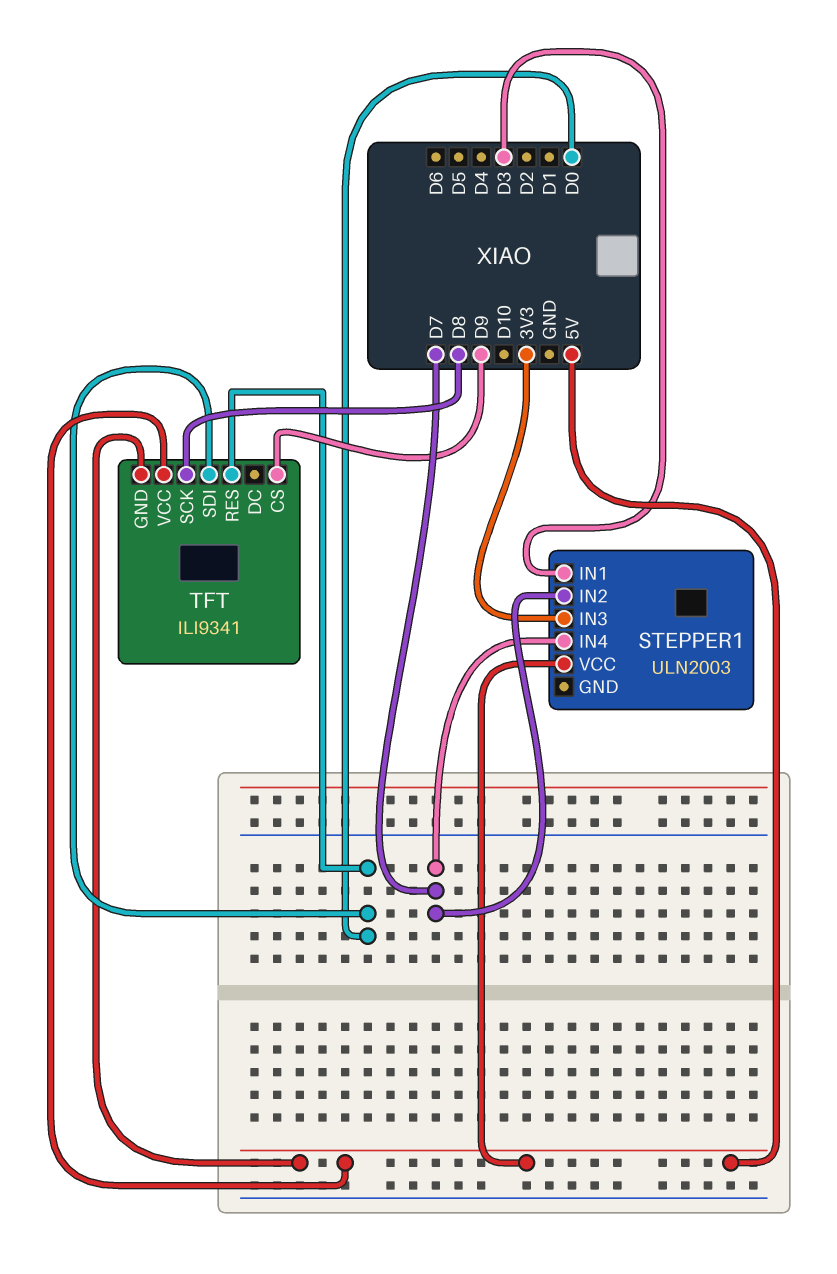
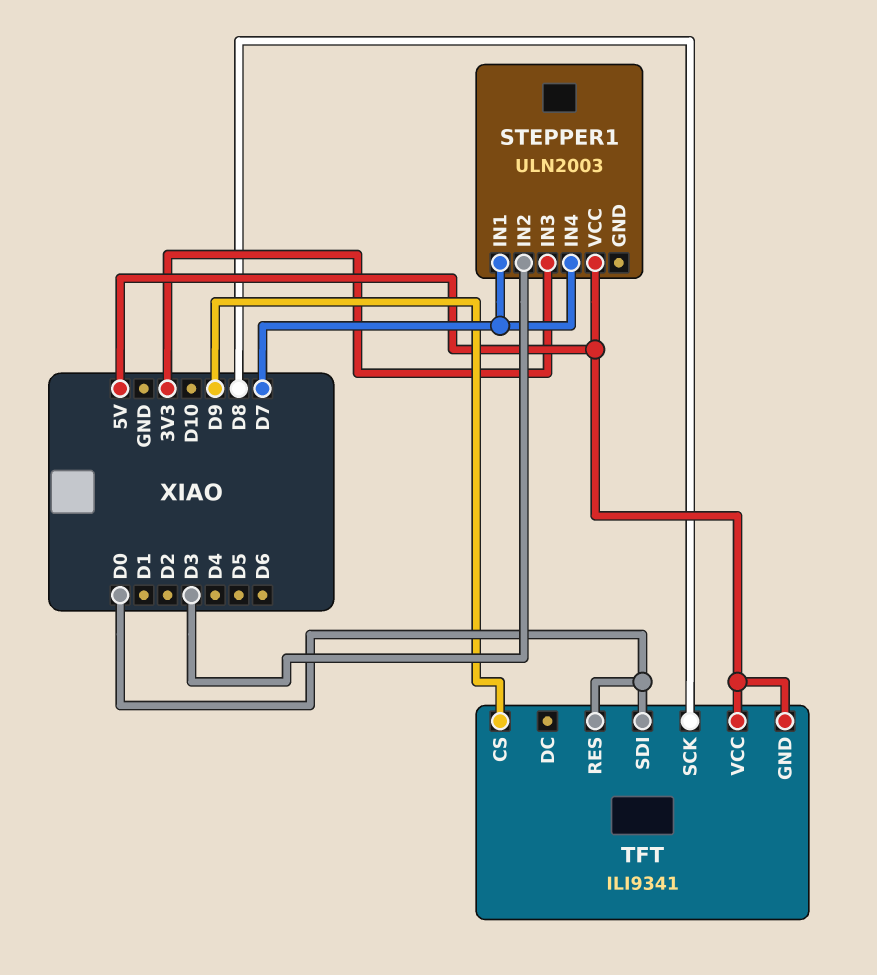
STEPPER1 pin IN1: D3 -> D7
STEPPER1 pin IN2: D7 -> D3

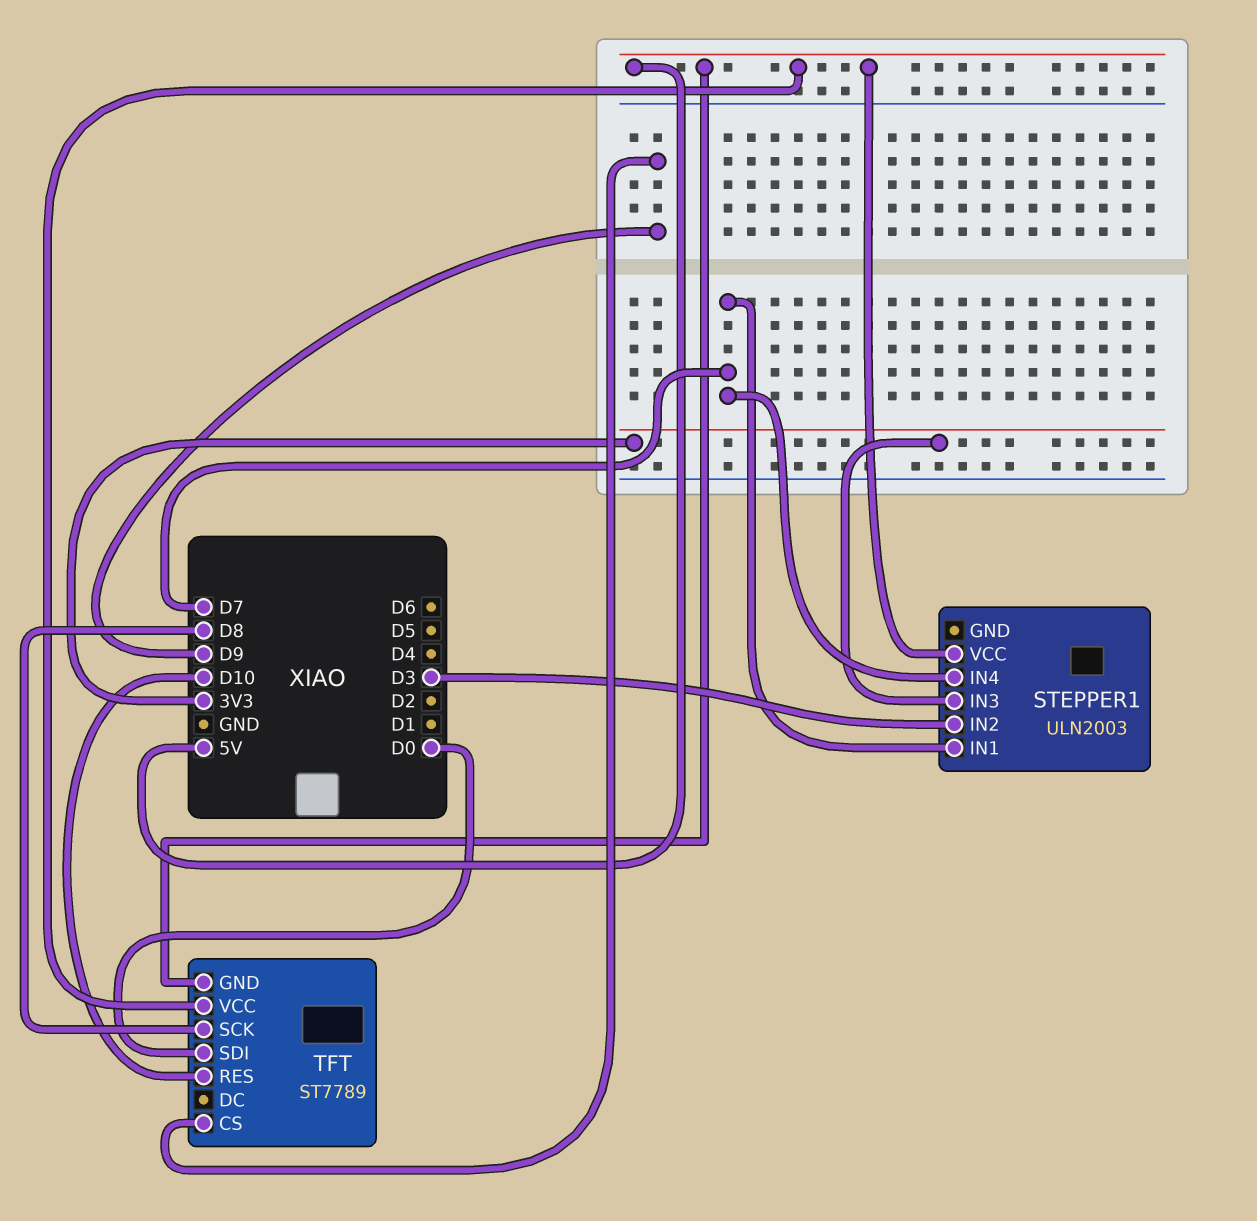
TFT: ILI9341 -> ST7789
TFT pin RES: D0 -> D10

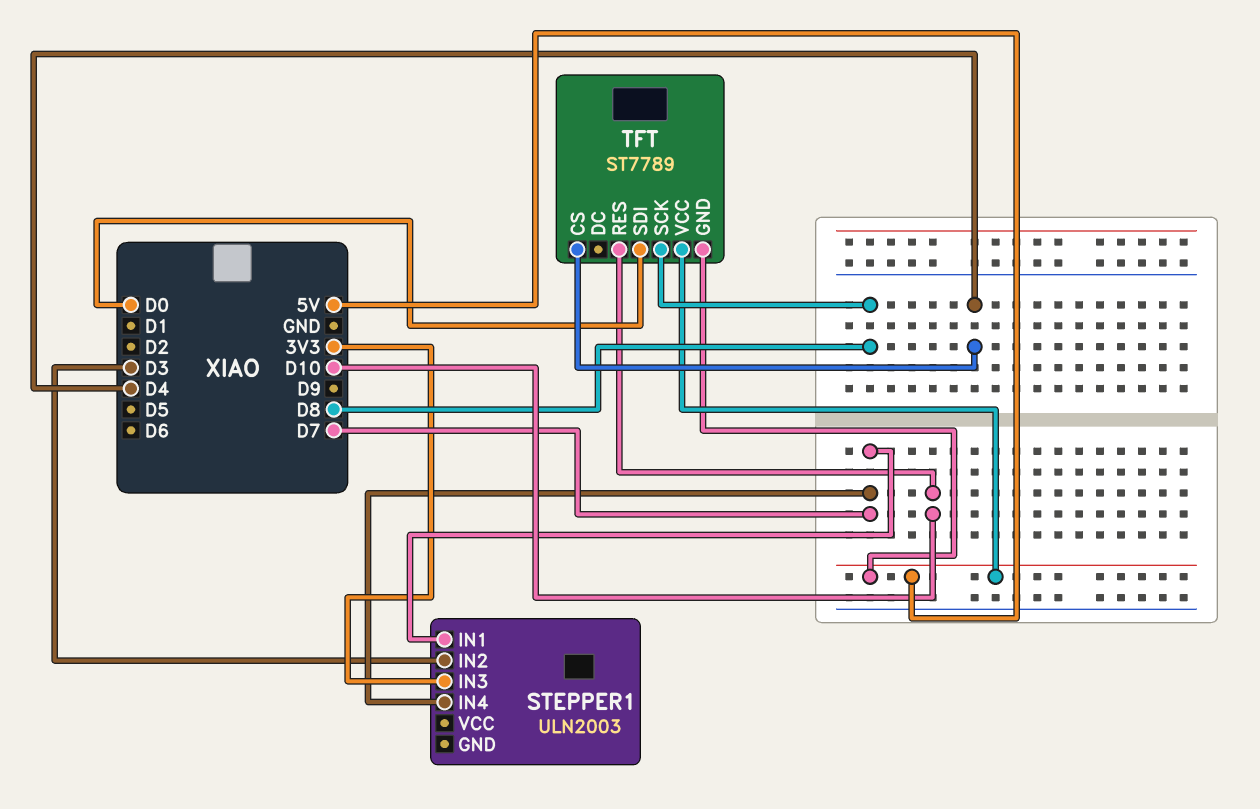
STEPPER1 pin VCC: 5V -> none
TFT pin CS: D9 -> D4

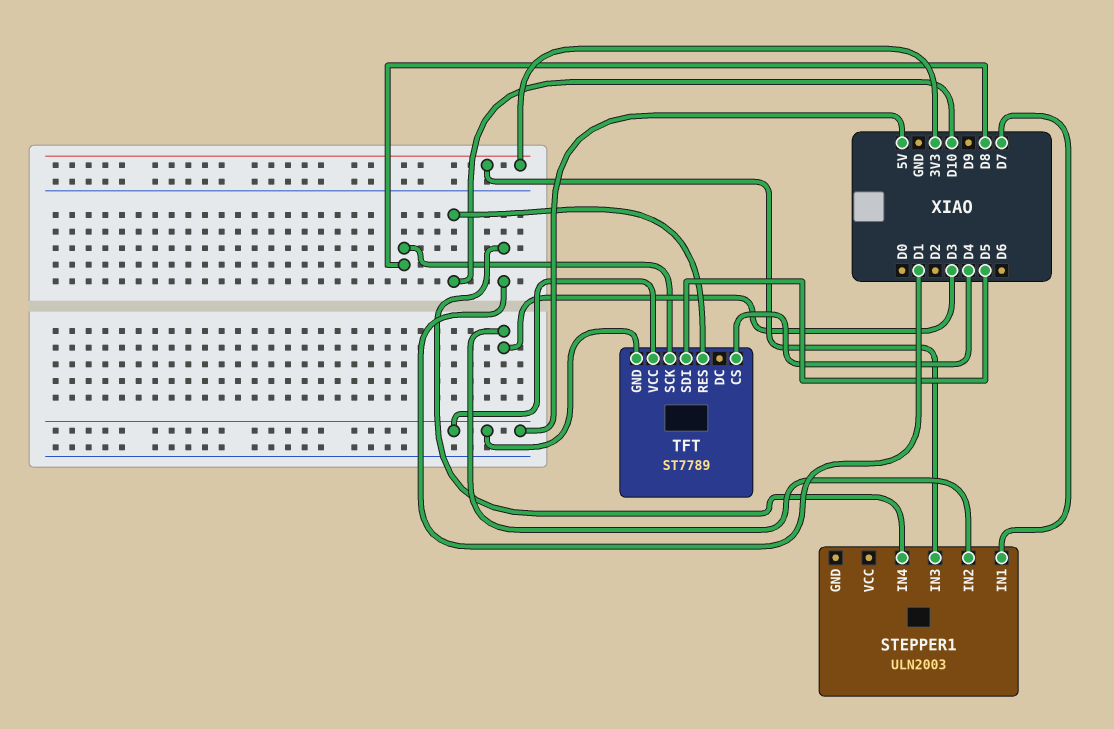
STEPPER1 pin IN4: D7 -> D1
TFT pin SDI: D0 -> D5

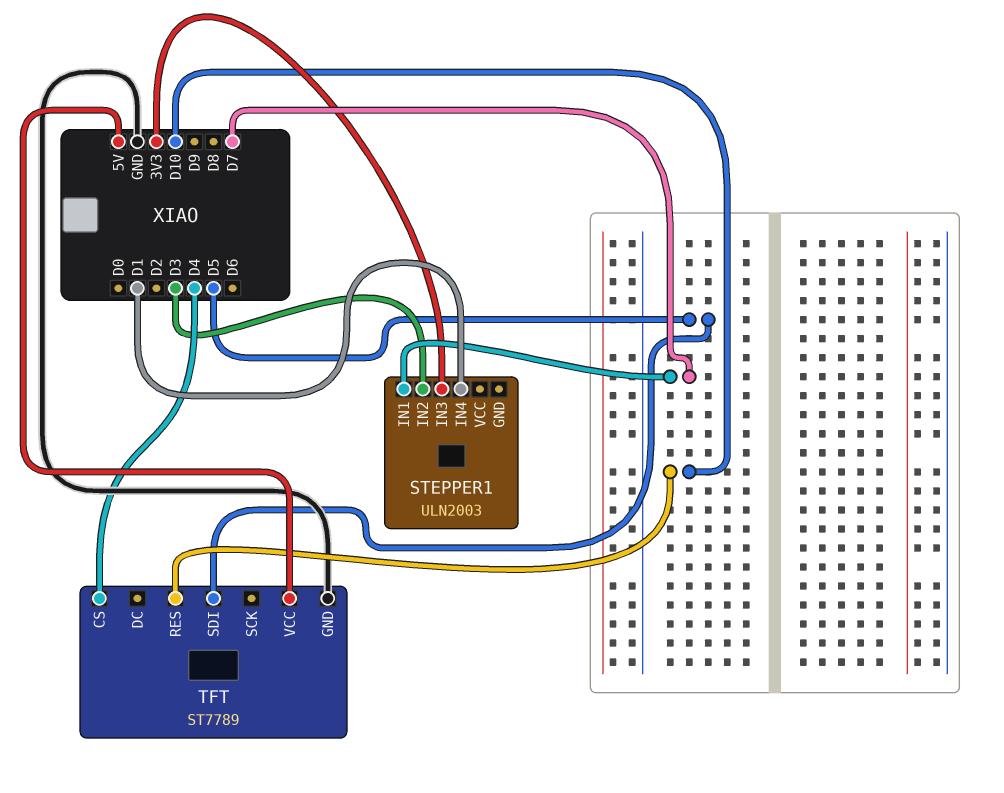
TFT pin GND: 5V -> GND
TFT pin SCK: D8 -> none

